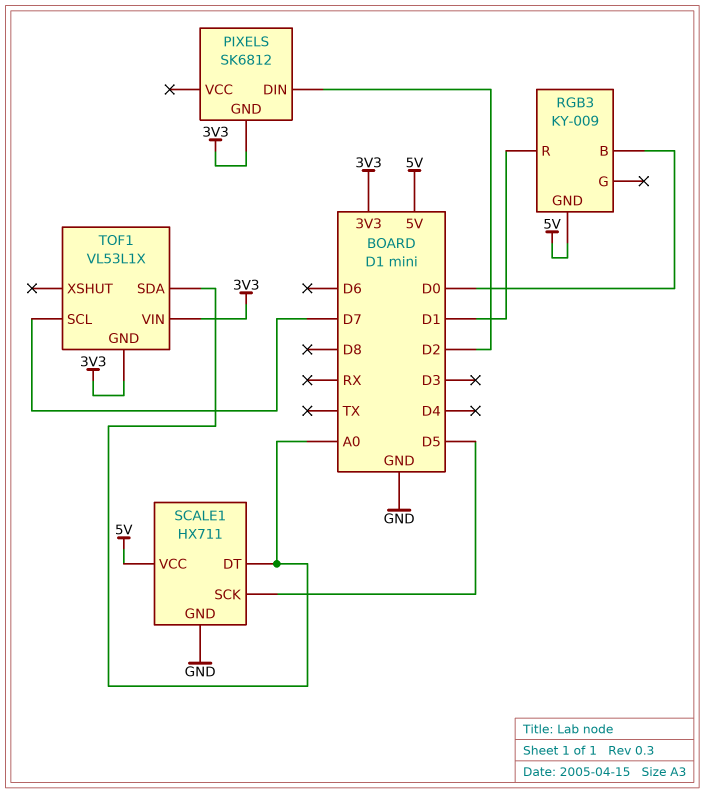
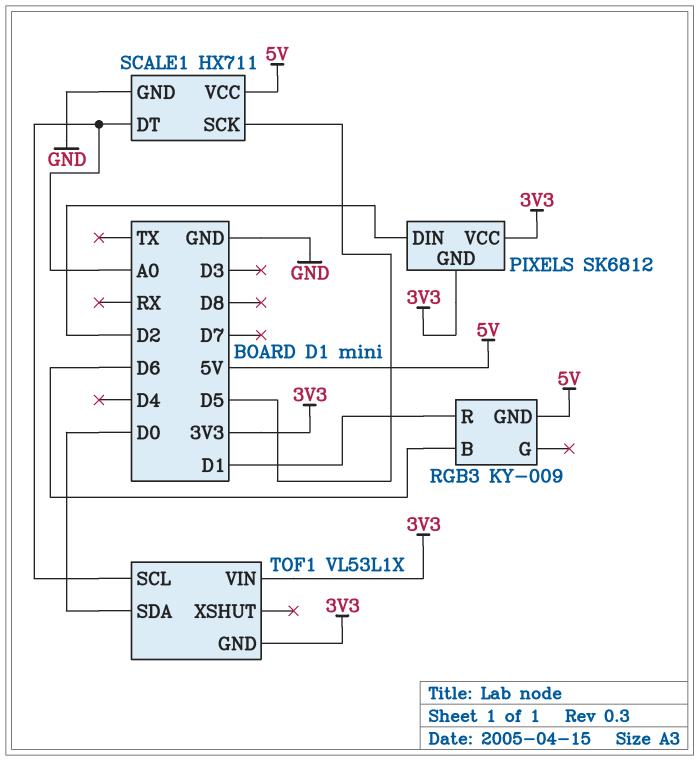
PIXELS pin VCC: none -> 3V3
RGB3 pin B: D0 -> D6
TOF1 pin SCL: D7 -> A0
TOF1 pin SDA: A0 -> D0

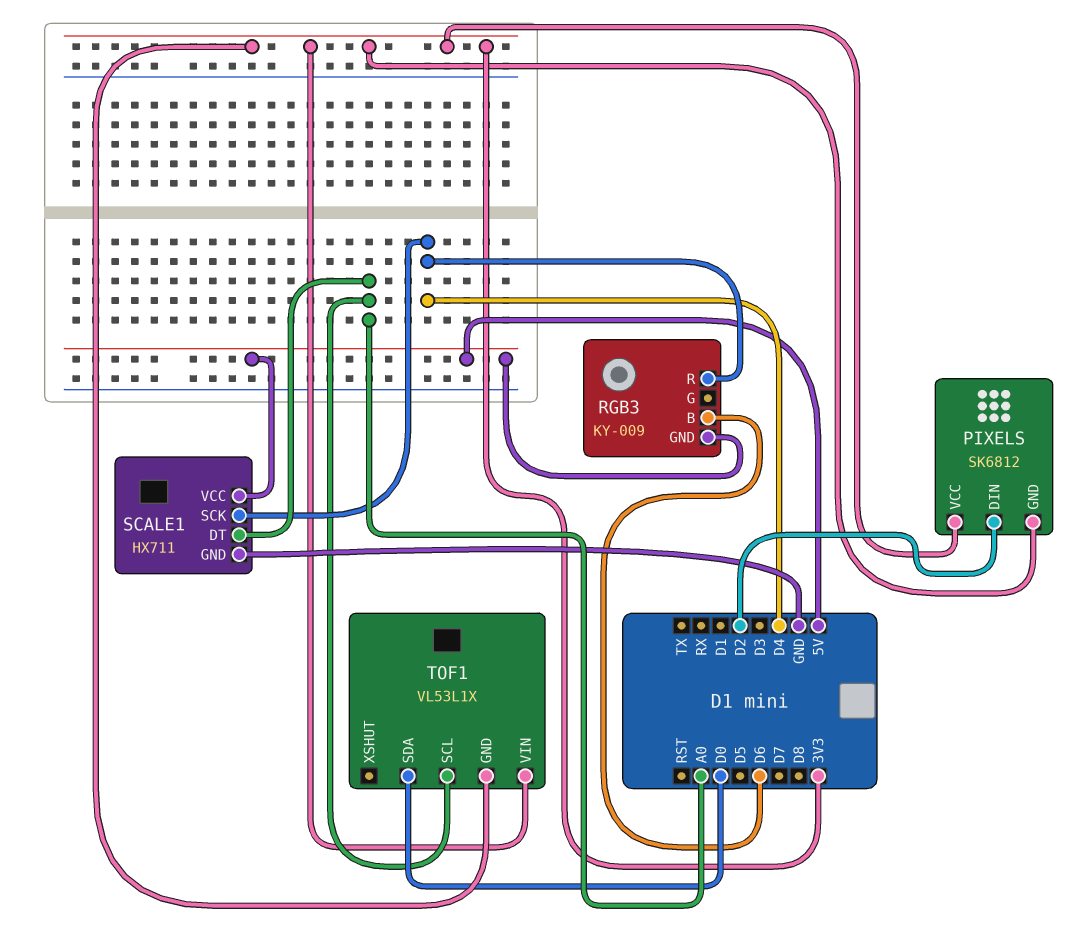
RGB3 pin R: D1 -> D4
SCALE1 pin SCK: D5 -> D4

